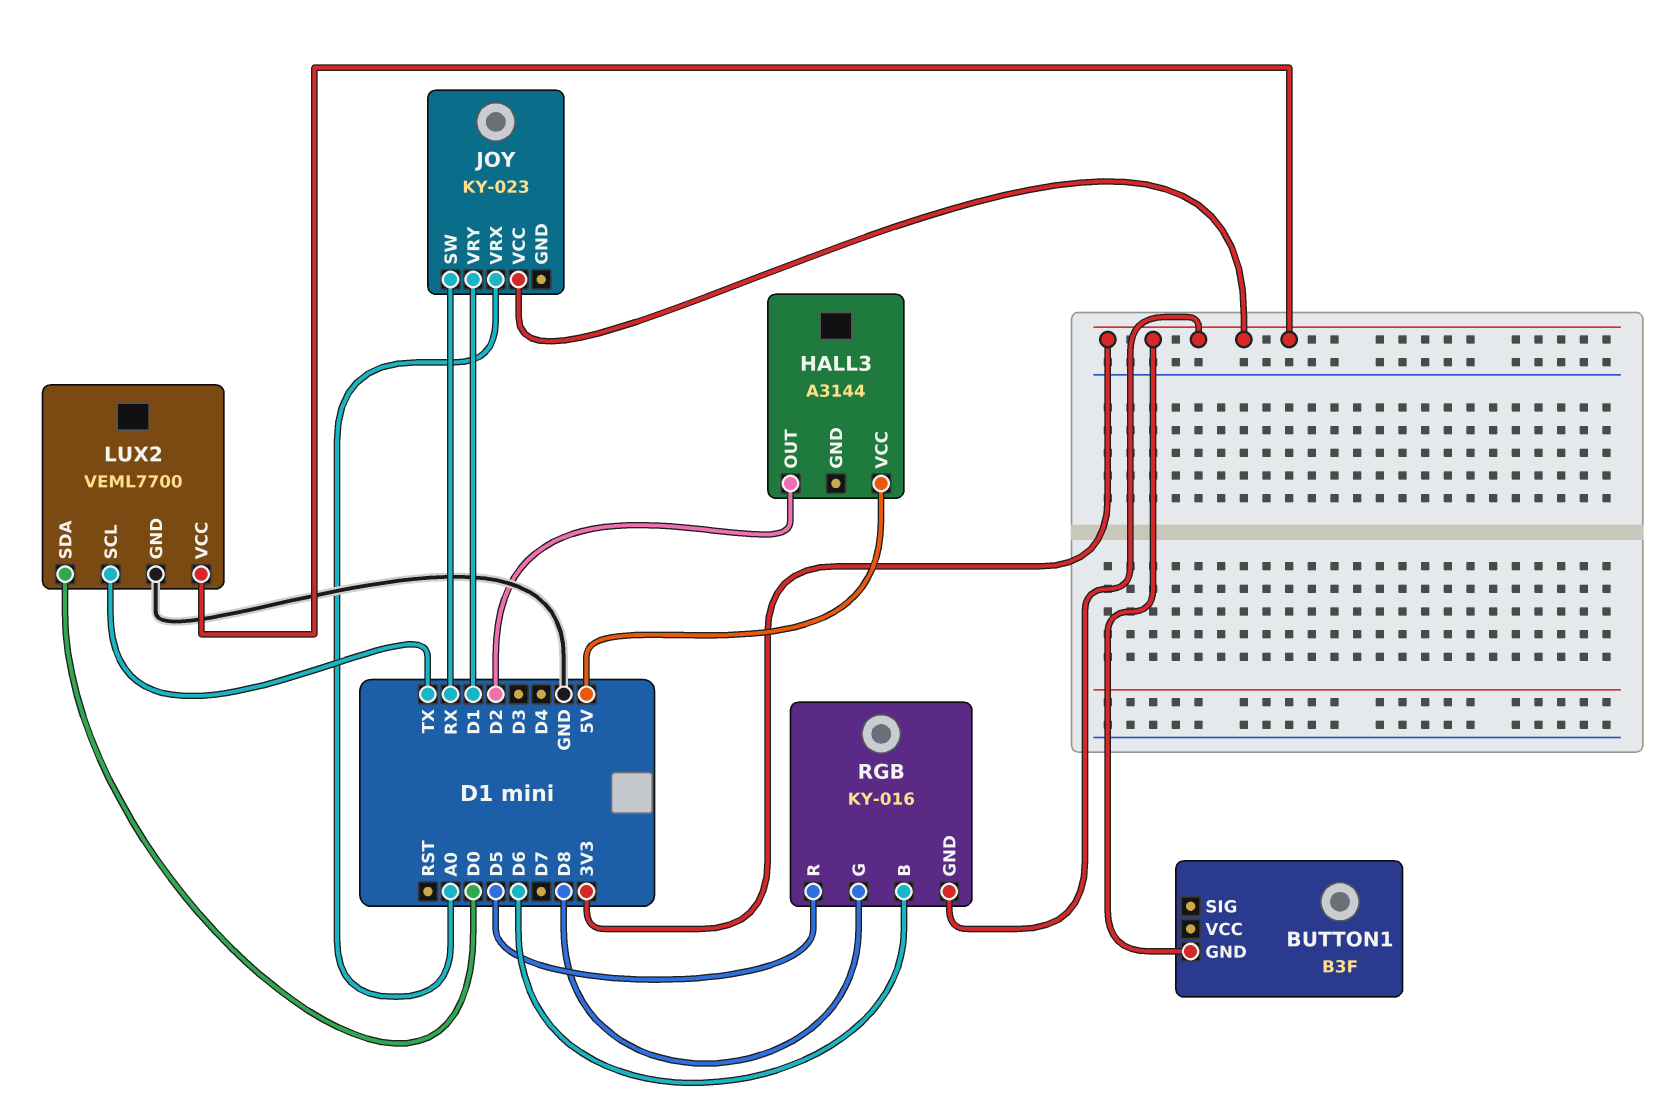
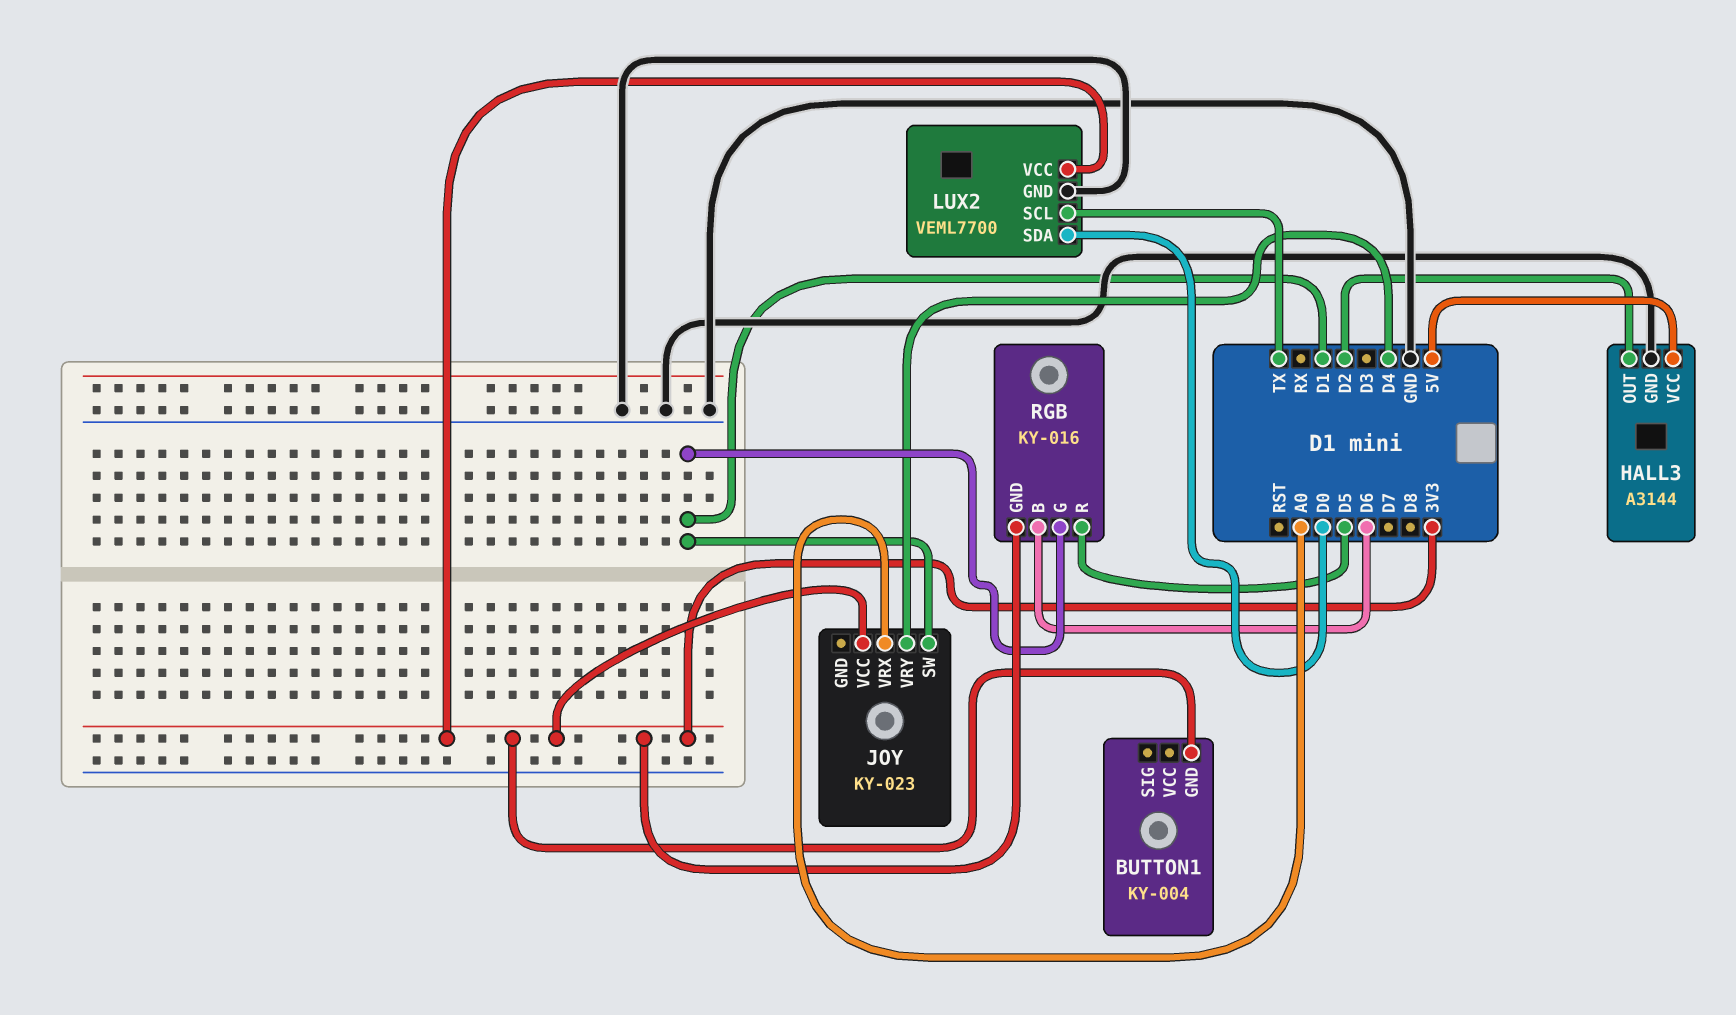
BUTTON1: B3F -> KY-004
HALL3 pin GND: none -> GND
JOY pin SW: RX -> D1
JOY pin VRY: D1 -> D4
RGB pin G: D8 -> D1

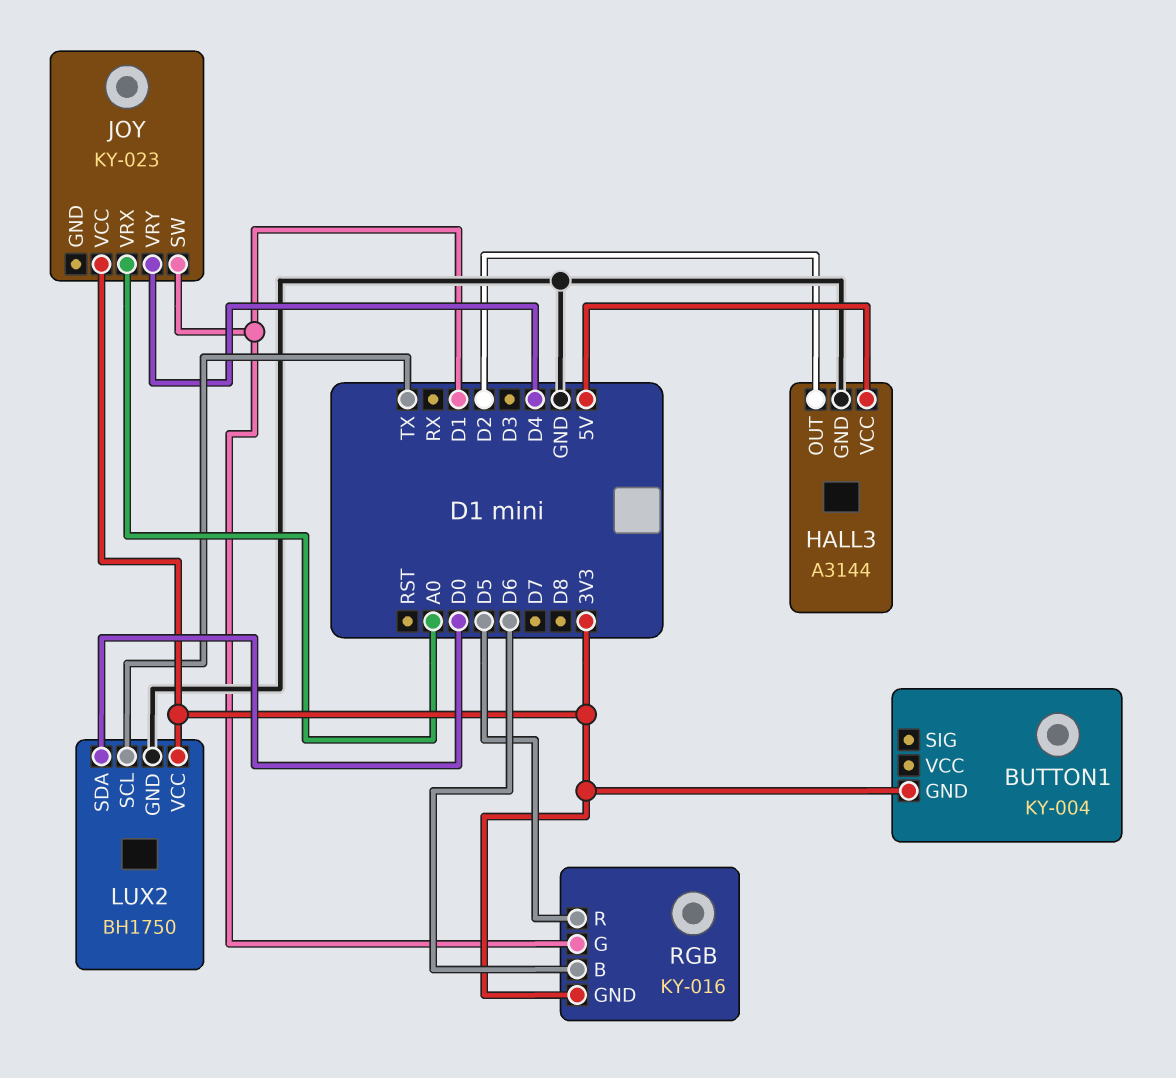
LUX2: VEML7700 -> BH1750

